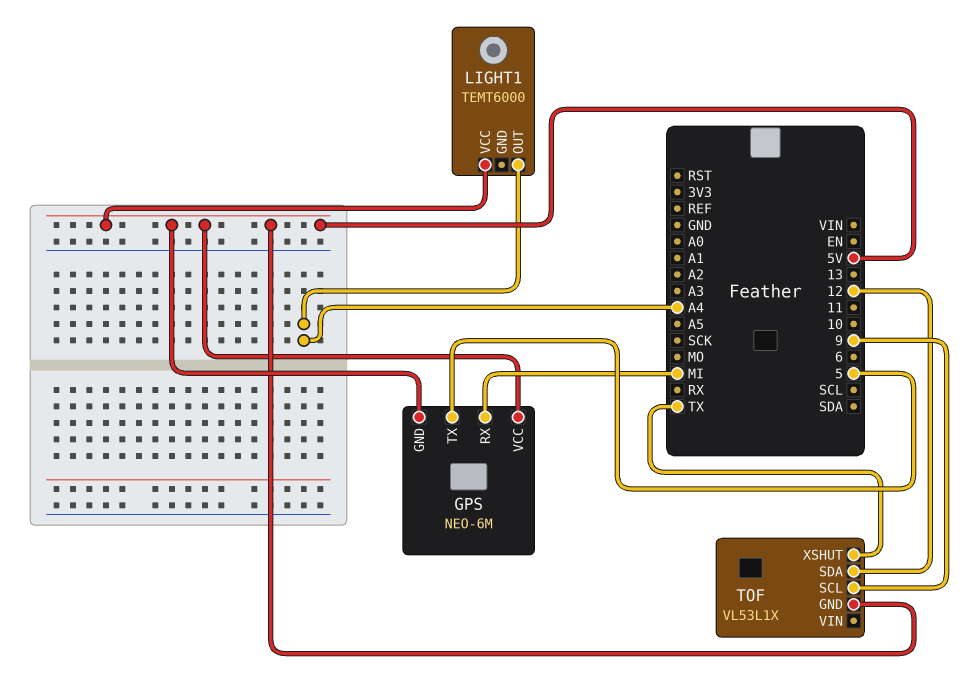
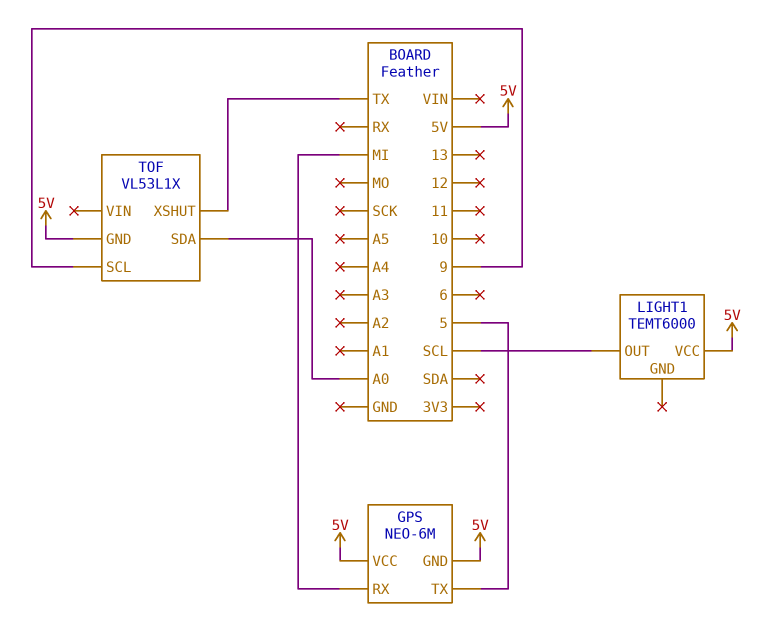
LIGHT1 pin OUT: A4 -> SCL
TOF pin SDA: 12 -> A0

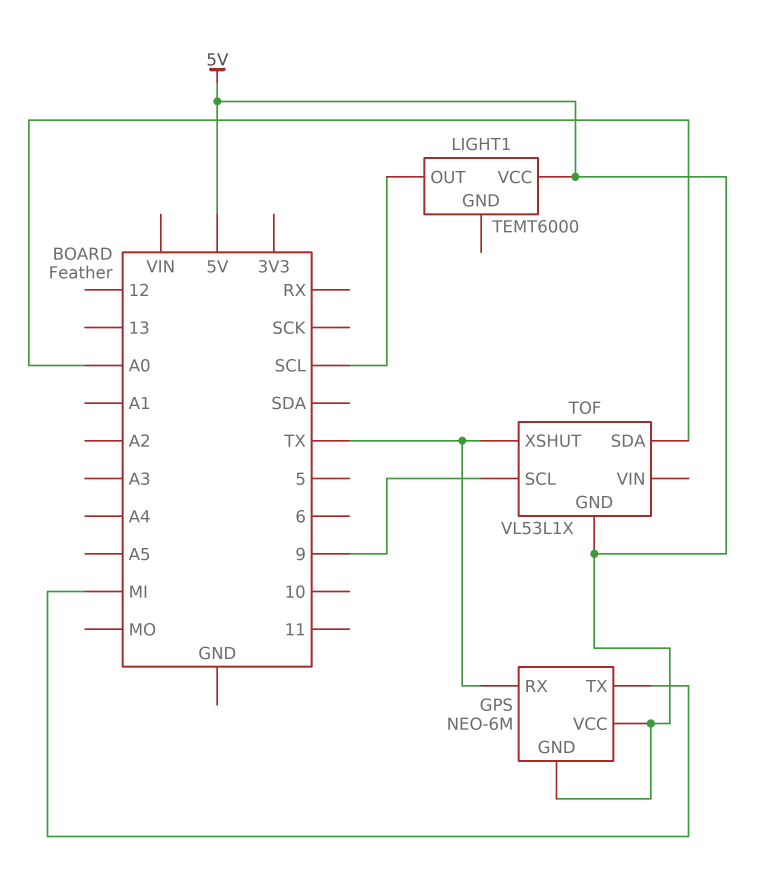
GPS pin RX: MI -> TX
GPS pin TX: 5 -> MI

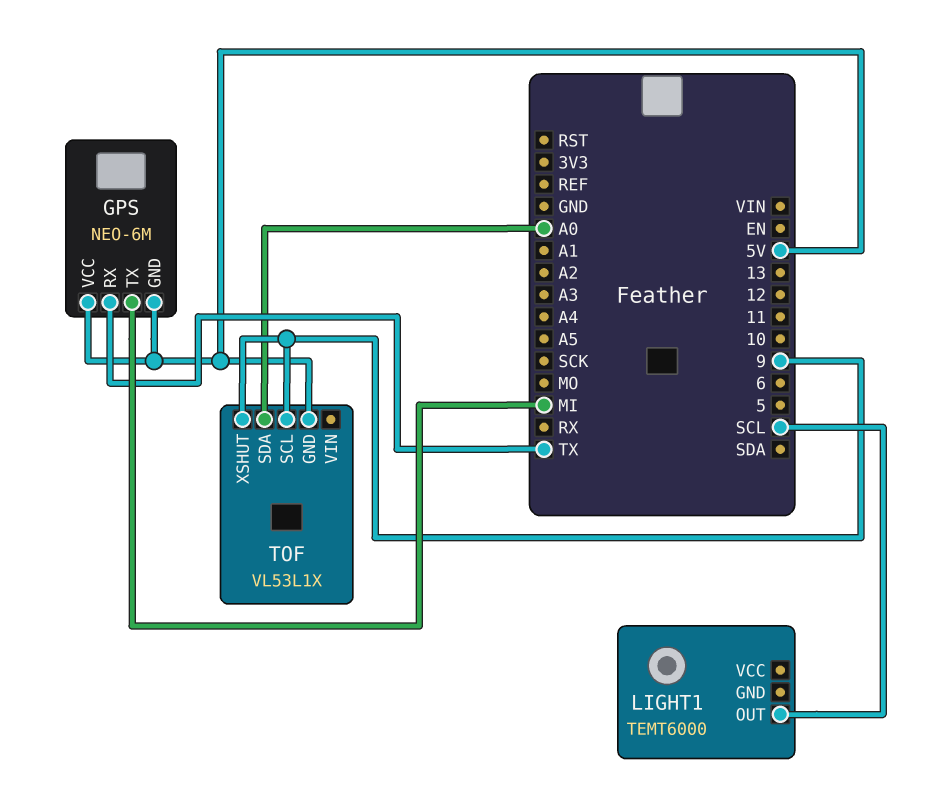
LIGHT1 pin VCC: 5V -> none
TOF pin XSHUT: TX -> 9

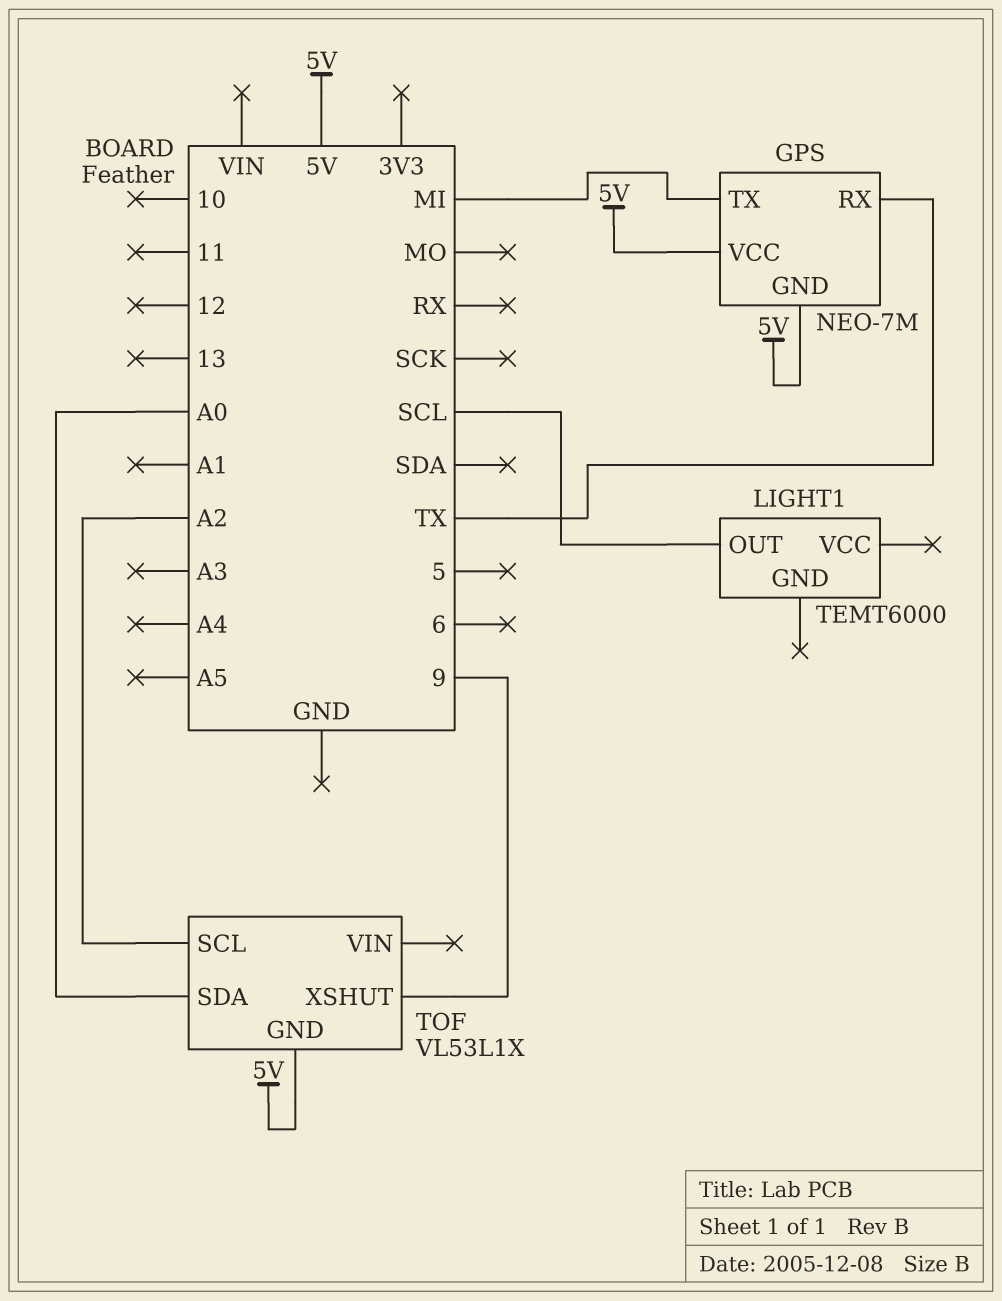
GPS: NEO-6M -> NEO-7M
TOF pin SCL: 9 -> A2

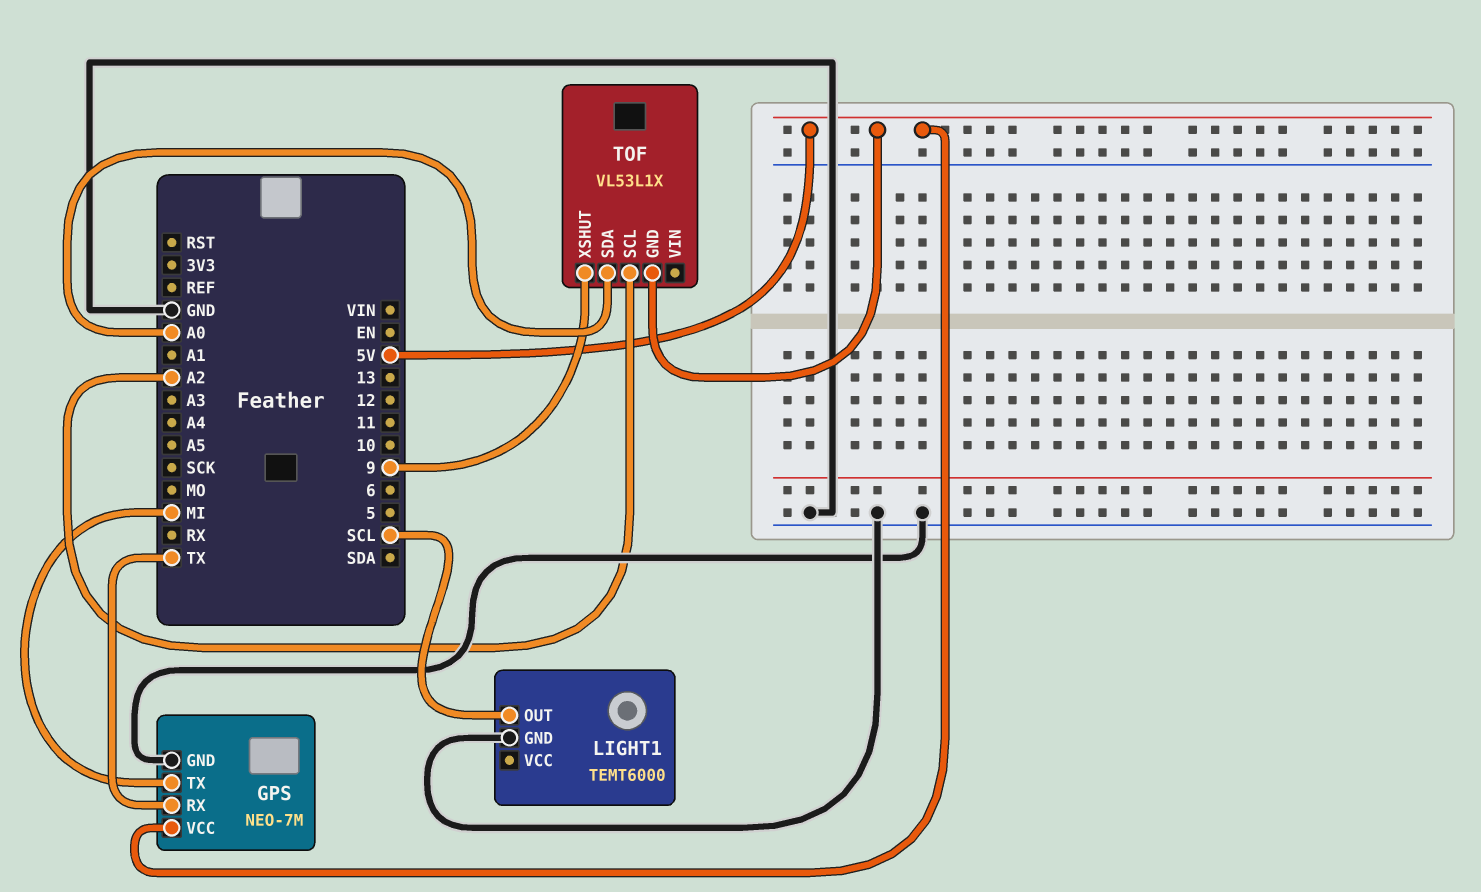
GPS pin GND: 5V -> GND
LIGHT1 pin GND: none -> GND

